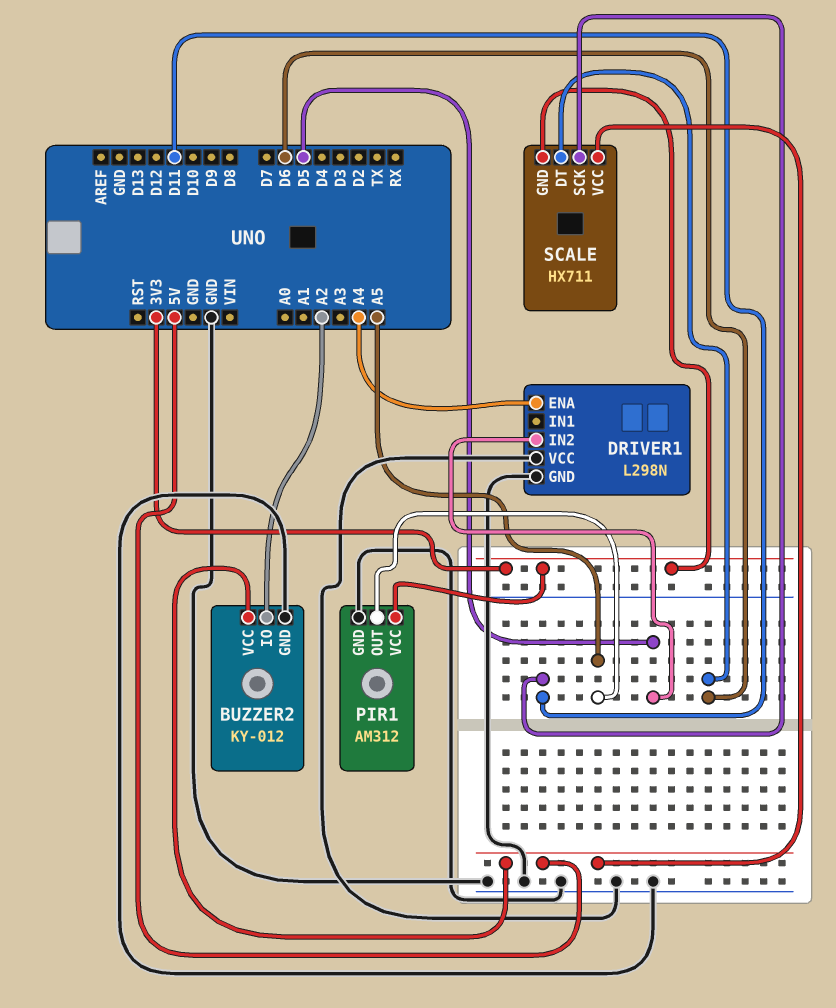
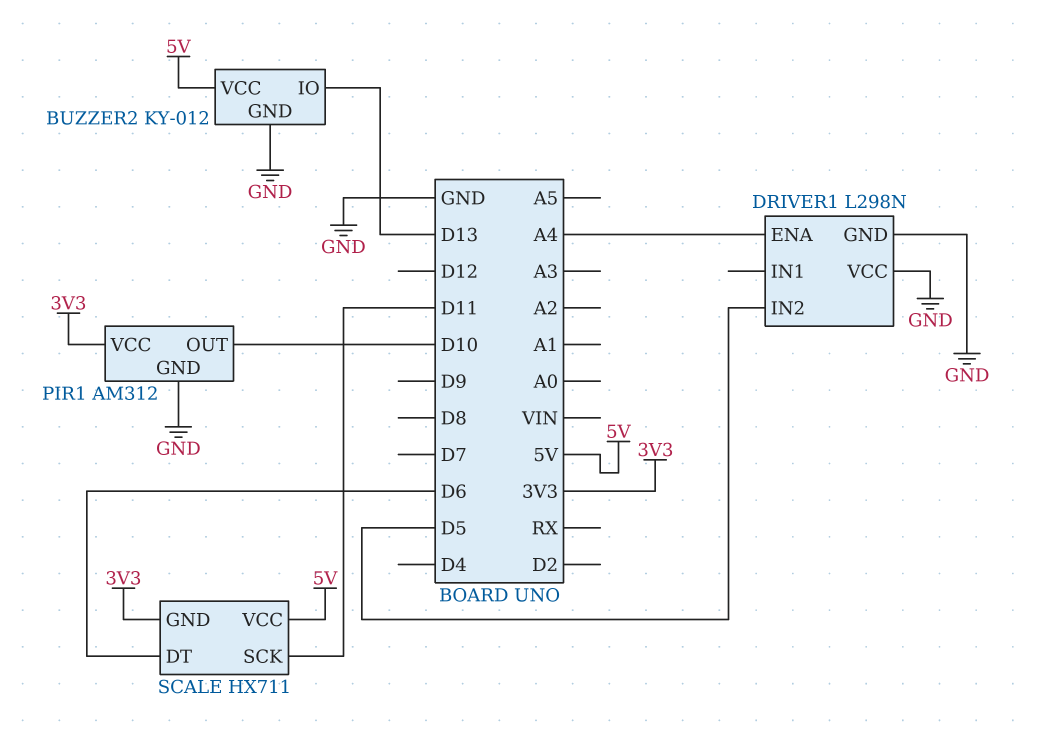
BUZZER2 pin IO: A2 -> D13
PIR1 pin OUT: A5 -> D10

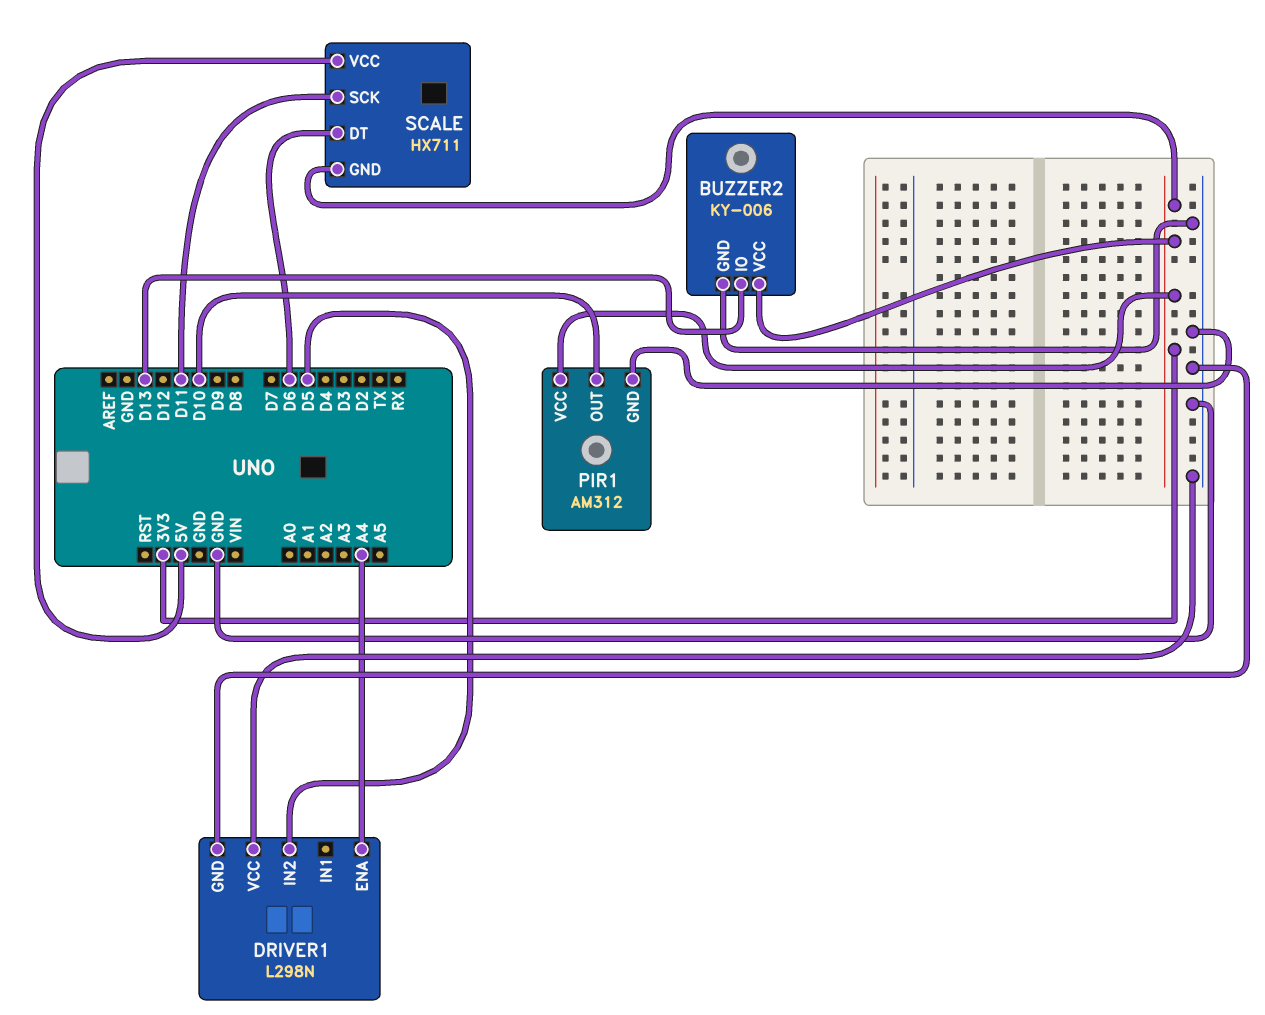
BUZZER2: KY-012 -> KY-006
BUZZER2 pin VCC: 5V -> 3V3

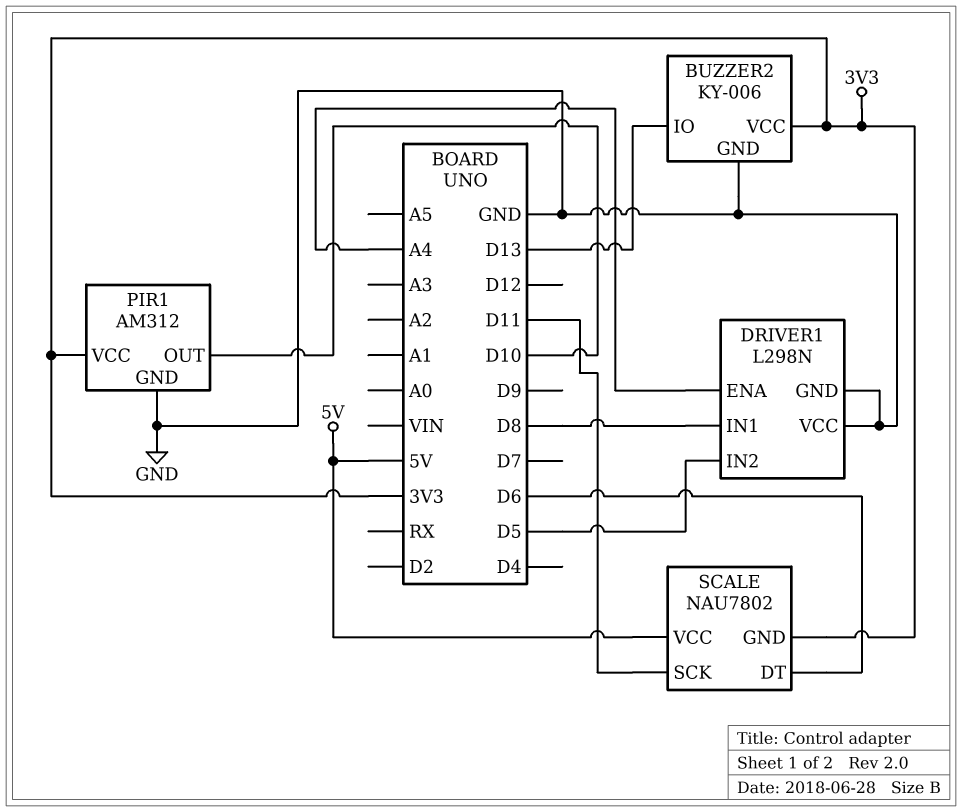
DRIVER1 pin IN1: none -> D8
SCALE: HX711 -> NAU7802

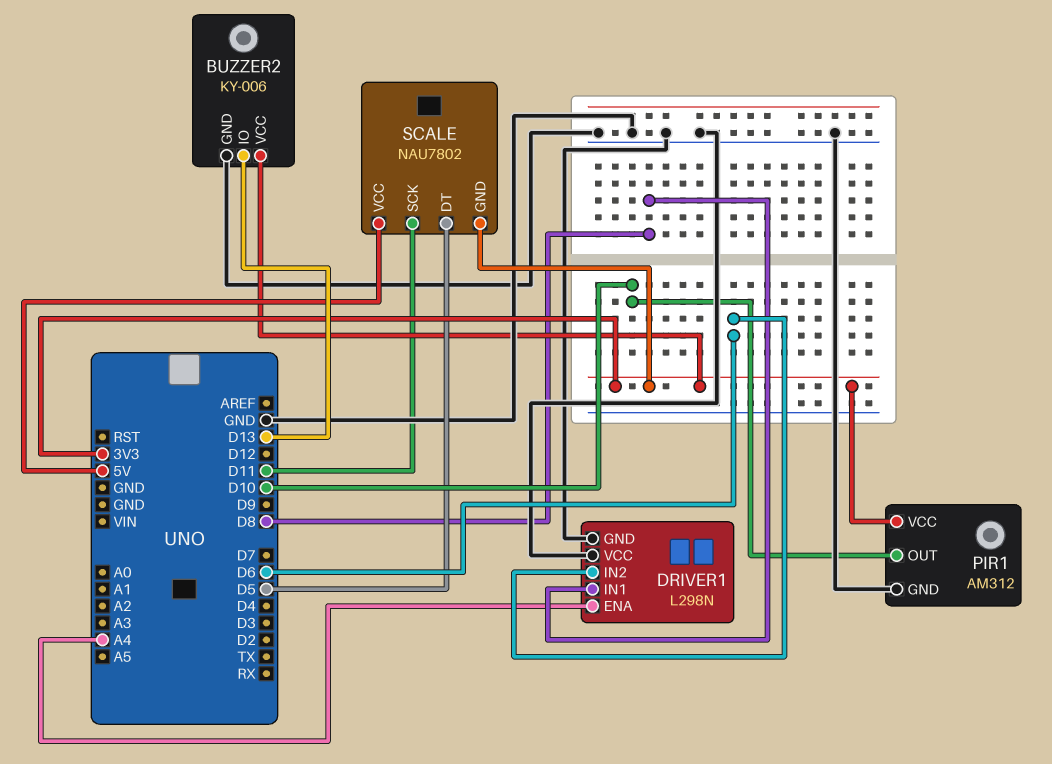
DRIVER1 pin IN2: D5 -> D6
SCALE pin DT: D6 -> D5

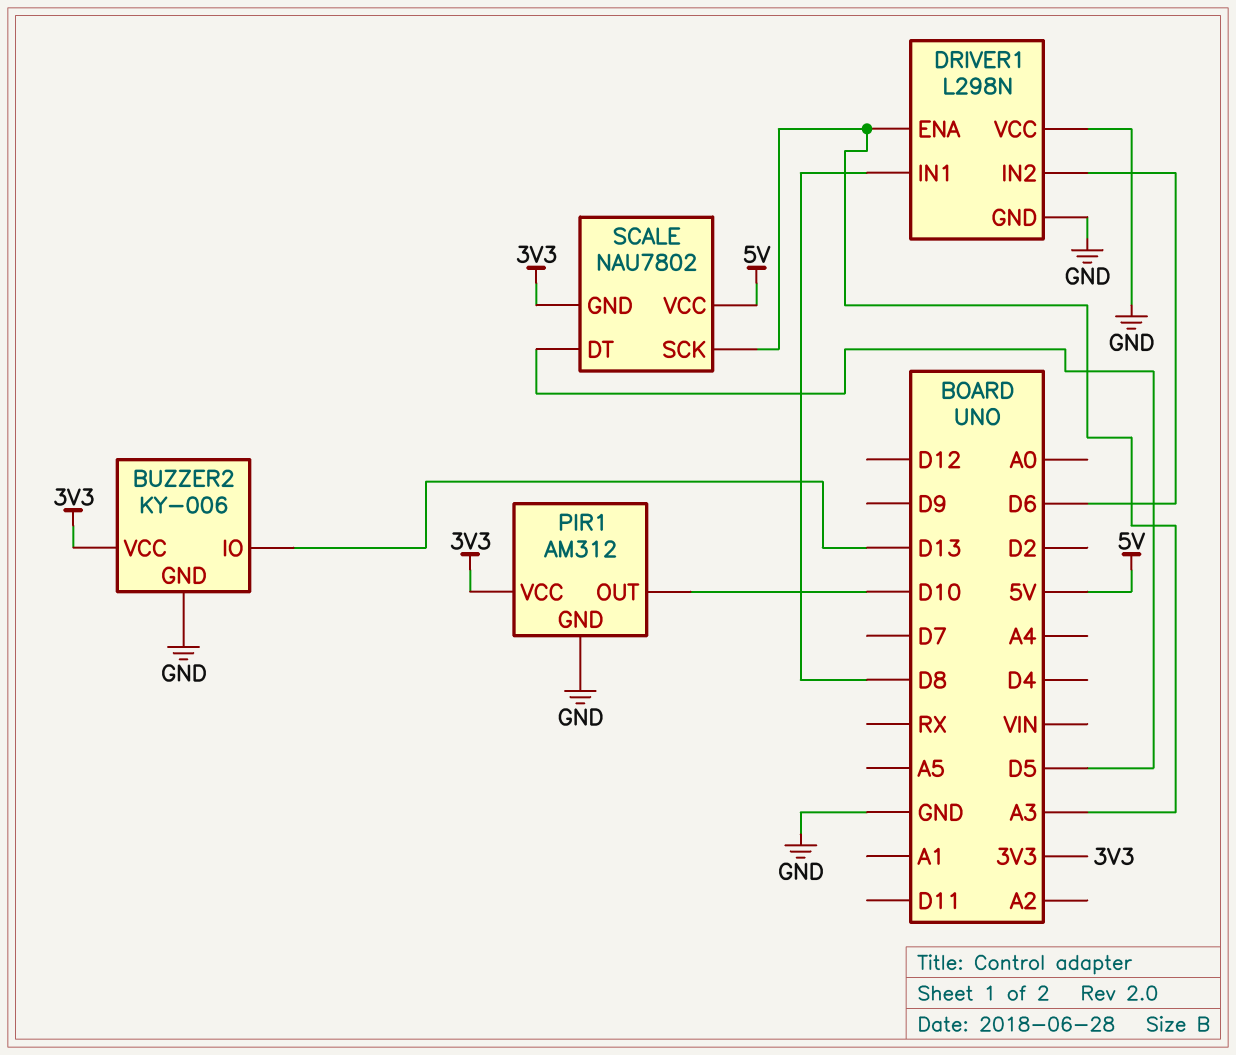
DRIVER1 pin ENA: A4 -> A3
SCALE pin SCK: D11 -> A3

